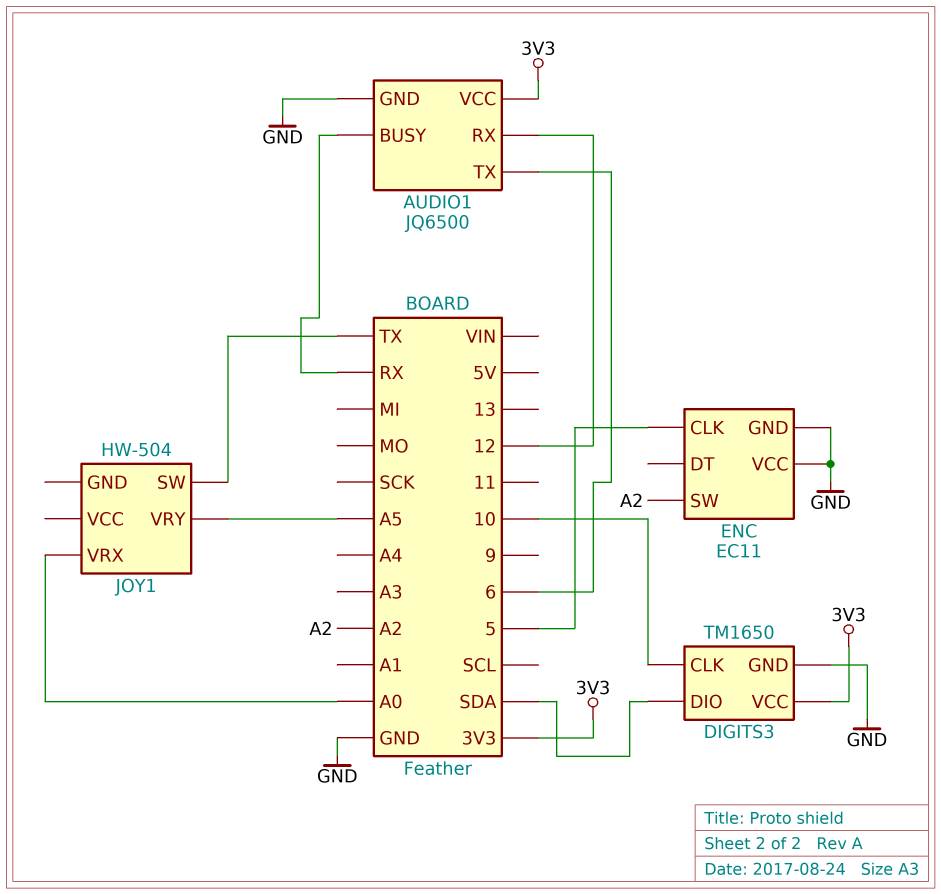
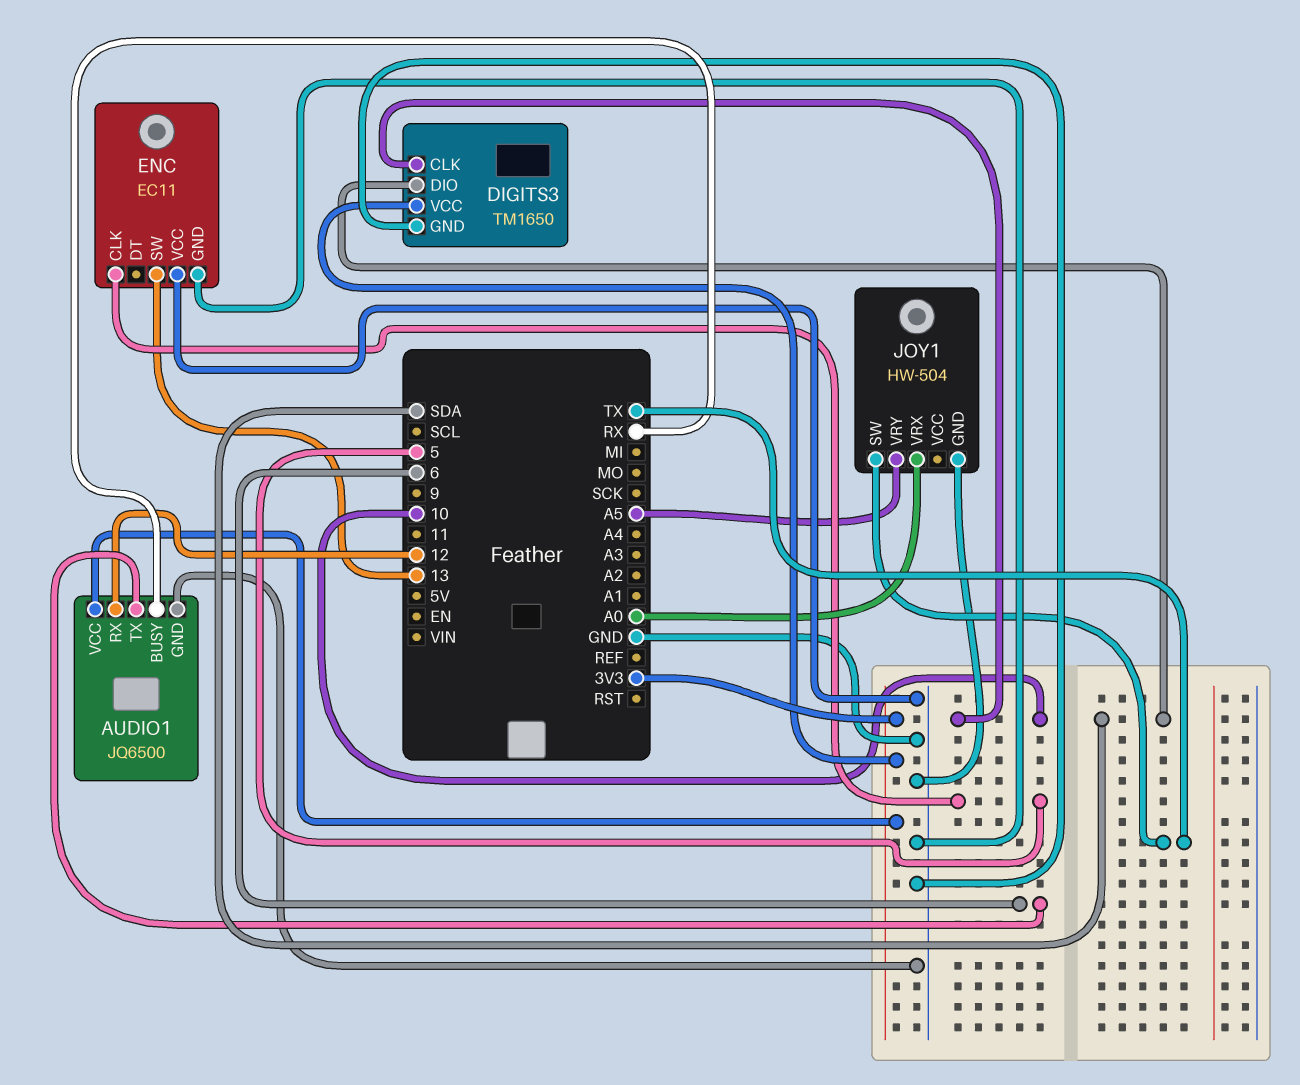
ENC pin SW: A2 -> 13
JOY1 pin GND: none -> GND

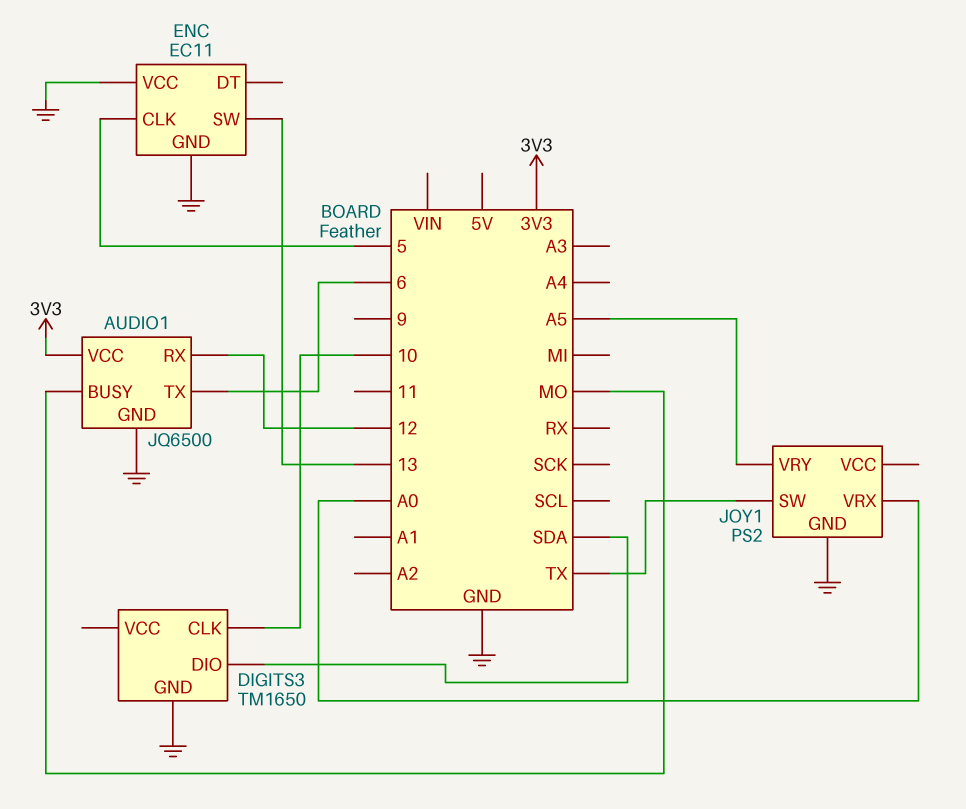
AUDIO1 pin BUSY: RX -> MO
DIGITS3 pin VCC: 3V3 -> none
JOY1: HW-504 -> PS2

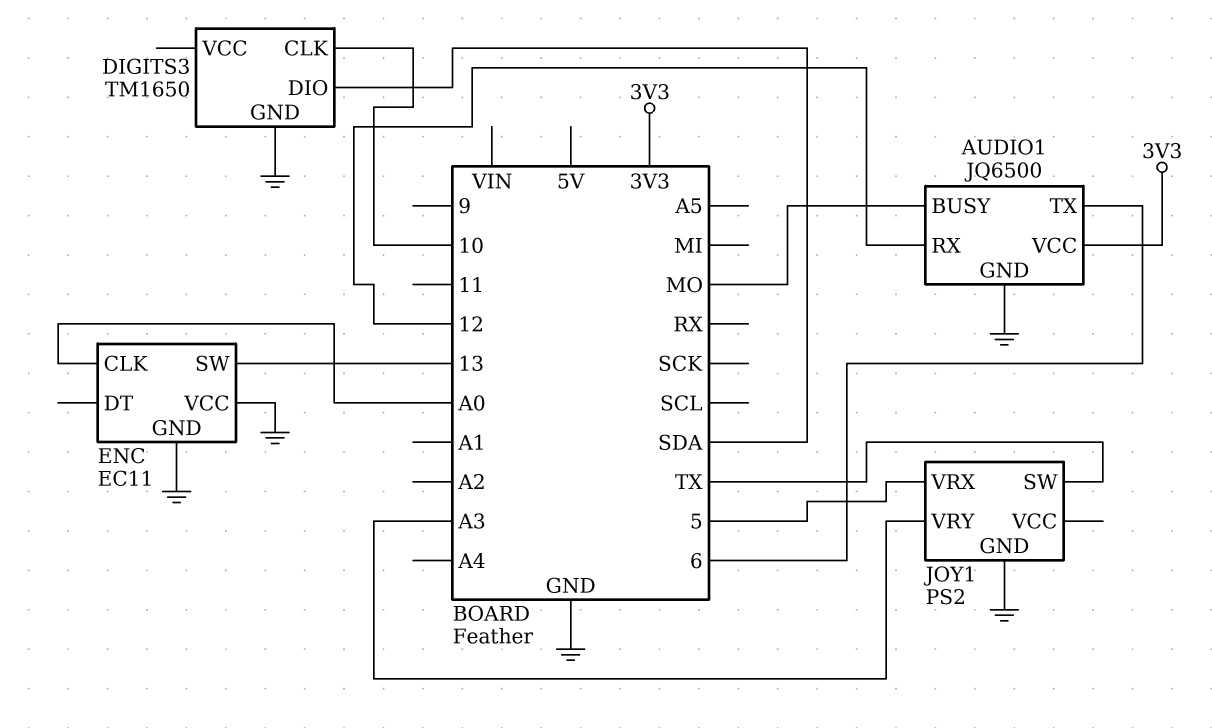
ENC pin CLK: 5 -> A0
JOY1 pin VRX: A0 -> 5
JOY1 pin VRY: A5 -> A3

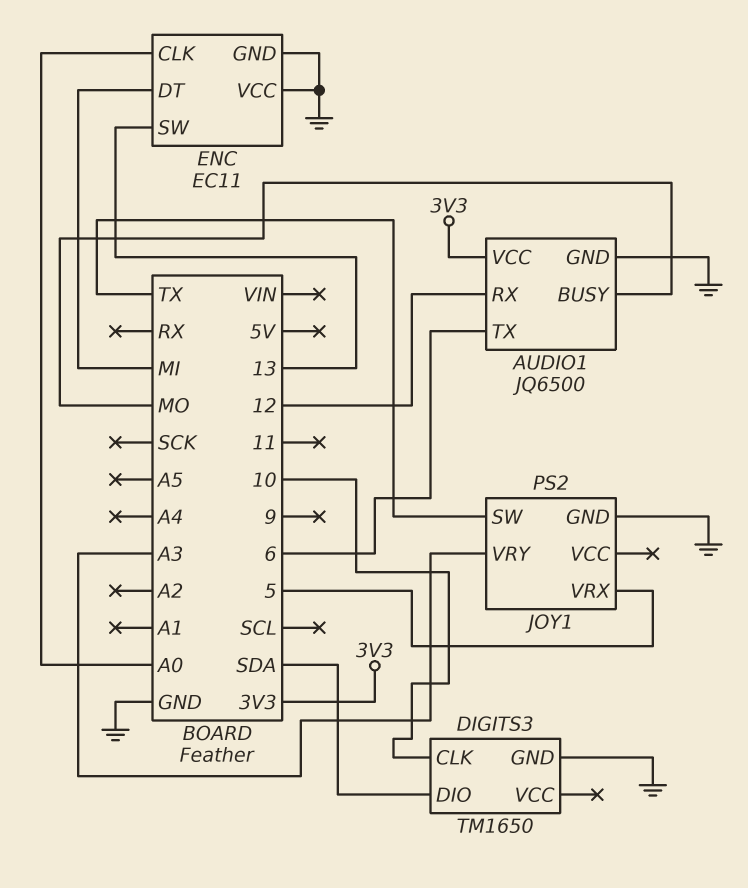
ENC pin DT: none -> MI

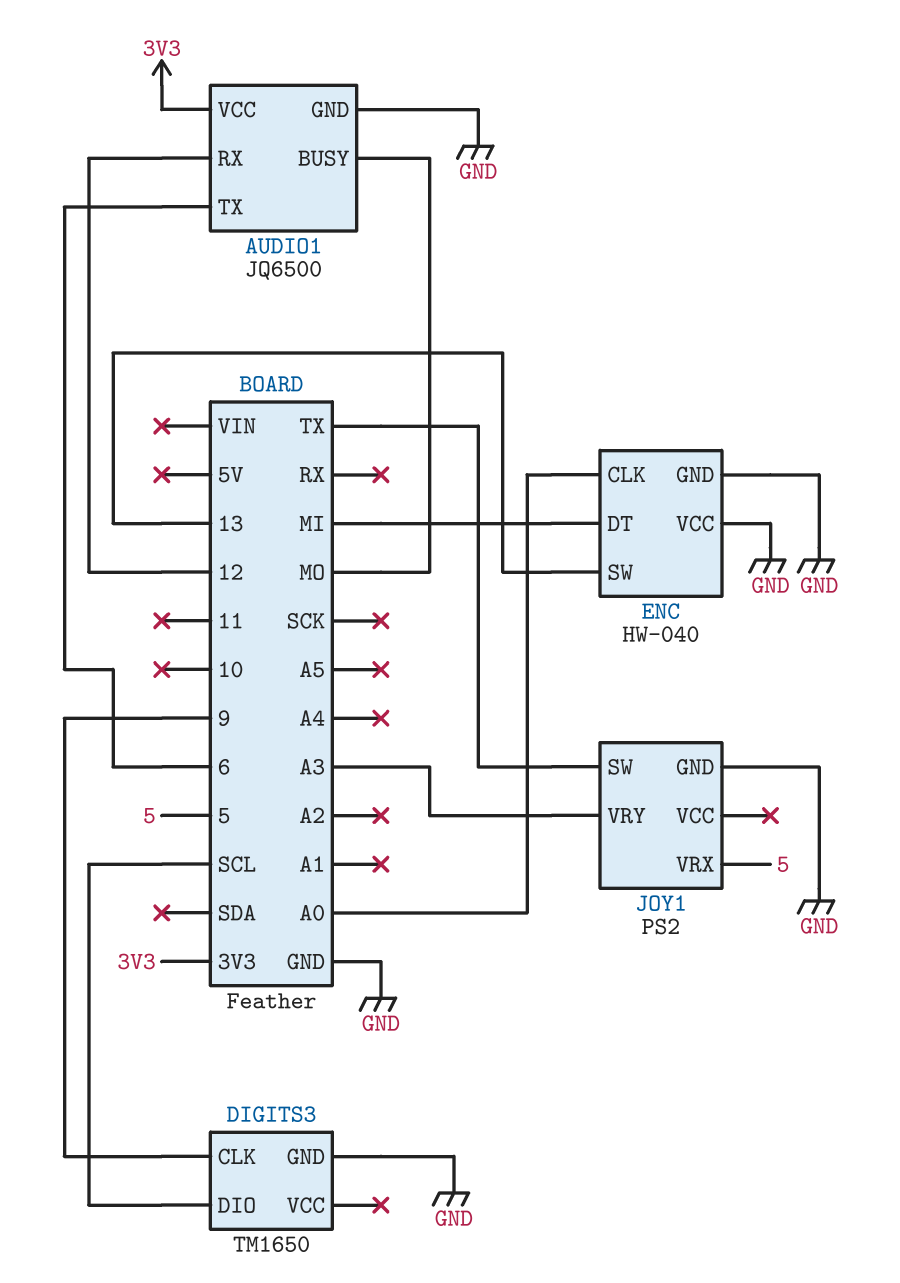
DIGITS3 pin CLK: 10 -> 9
DIGITS3 pin DIO: SDA -> SCL
ENC: EC11 -> HW-040

